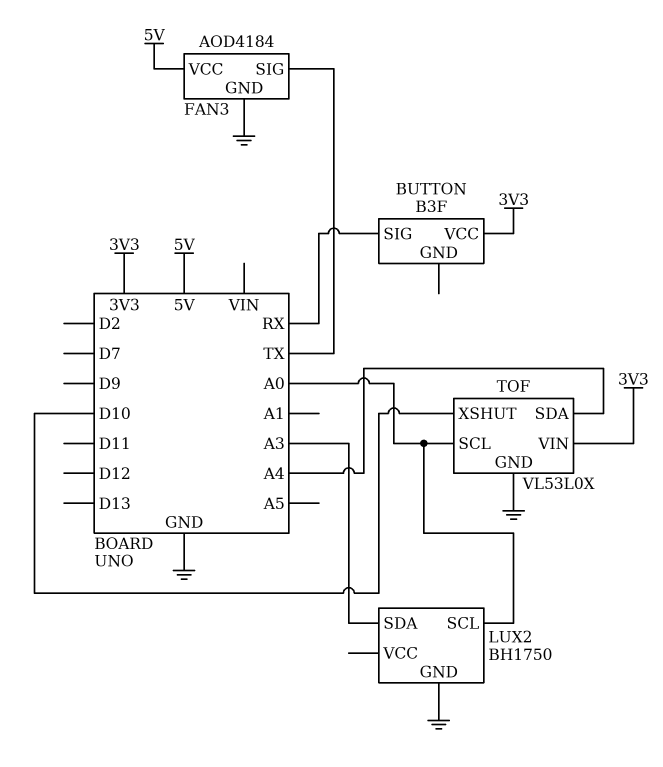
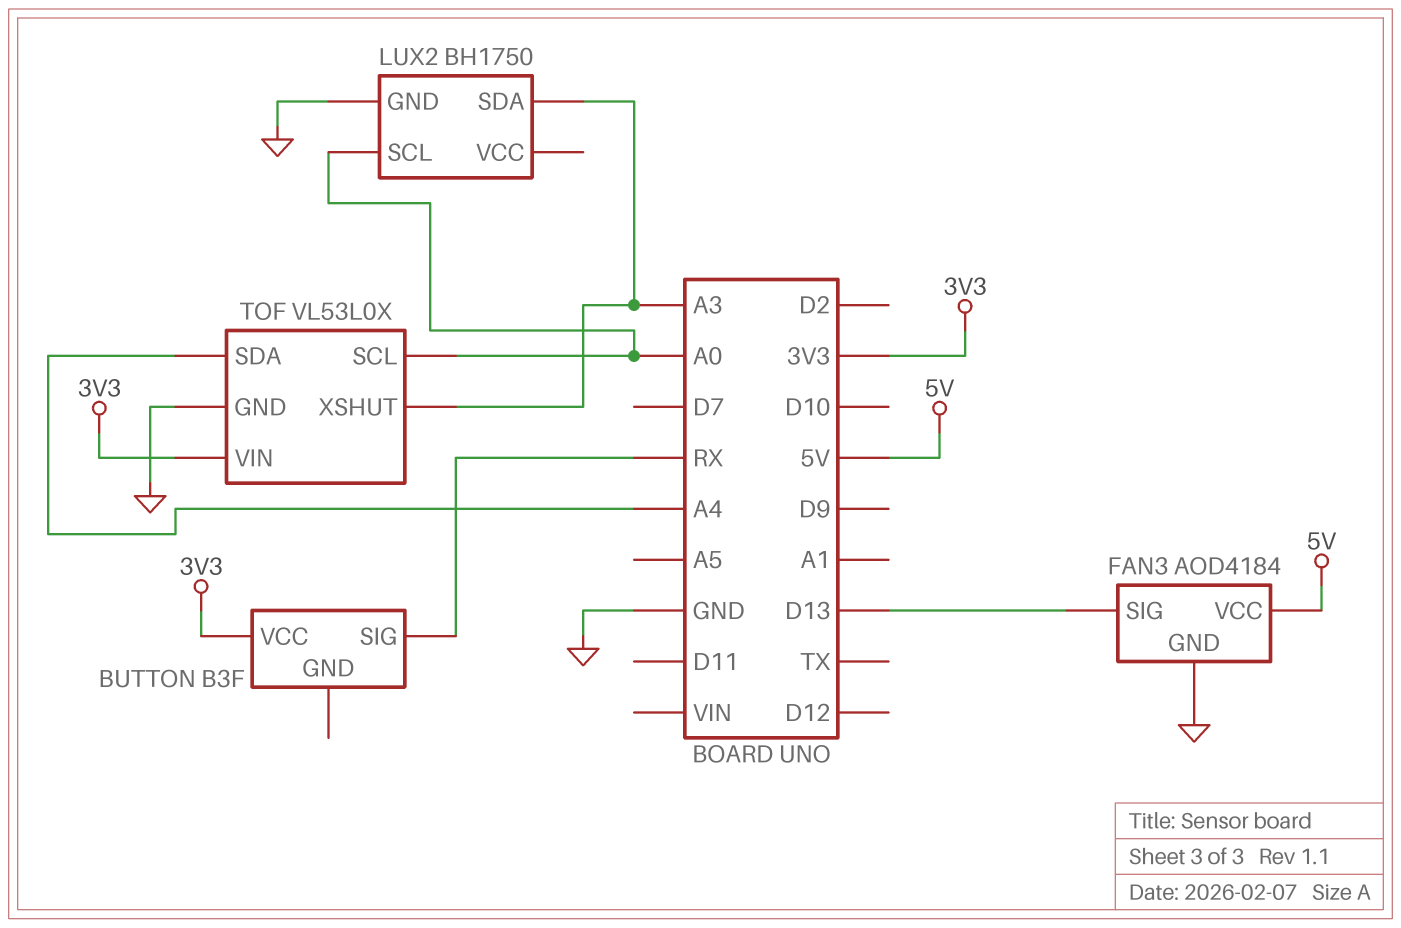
FAN3 pin SIG: TX -> D13
TOF pin XSHUT: D10 -> A3

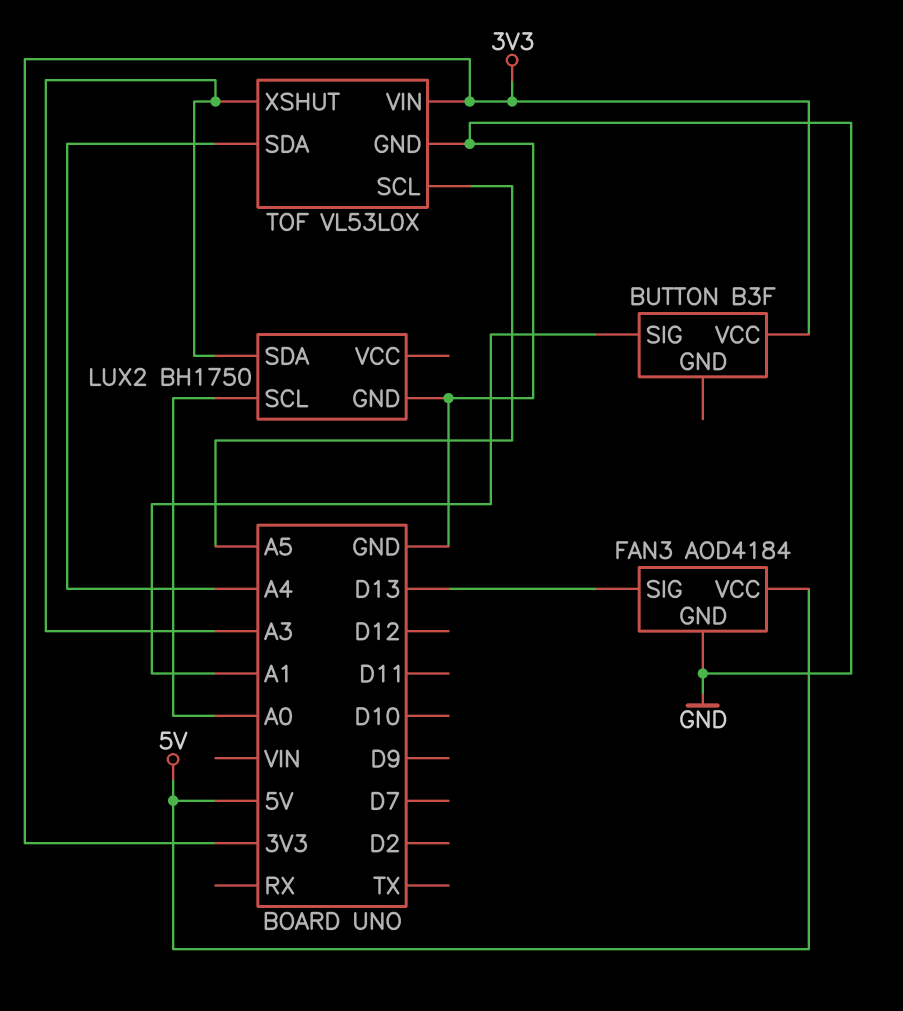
BUTTON pin SIG: RX -> A1
TOF pin SCL: A0 -> A5

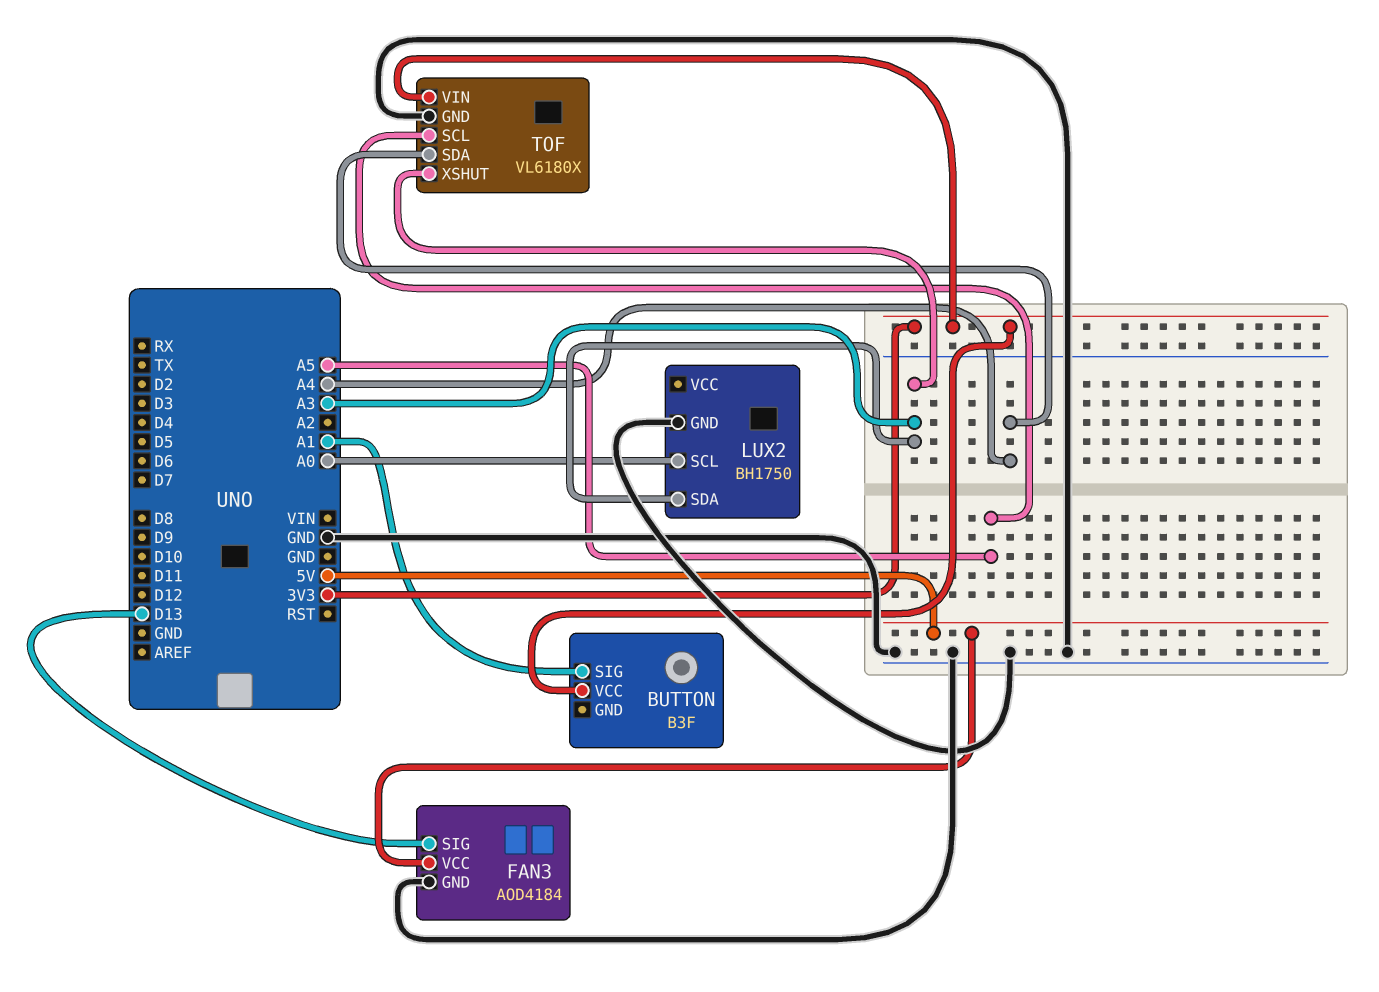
TOF: VL53L0X -> VL6180X

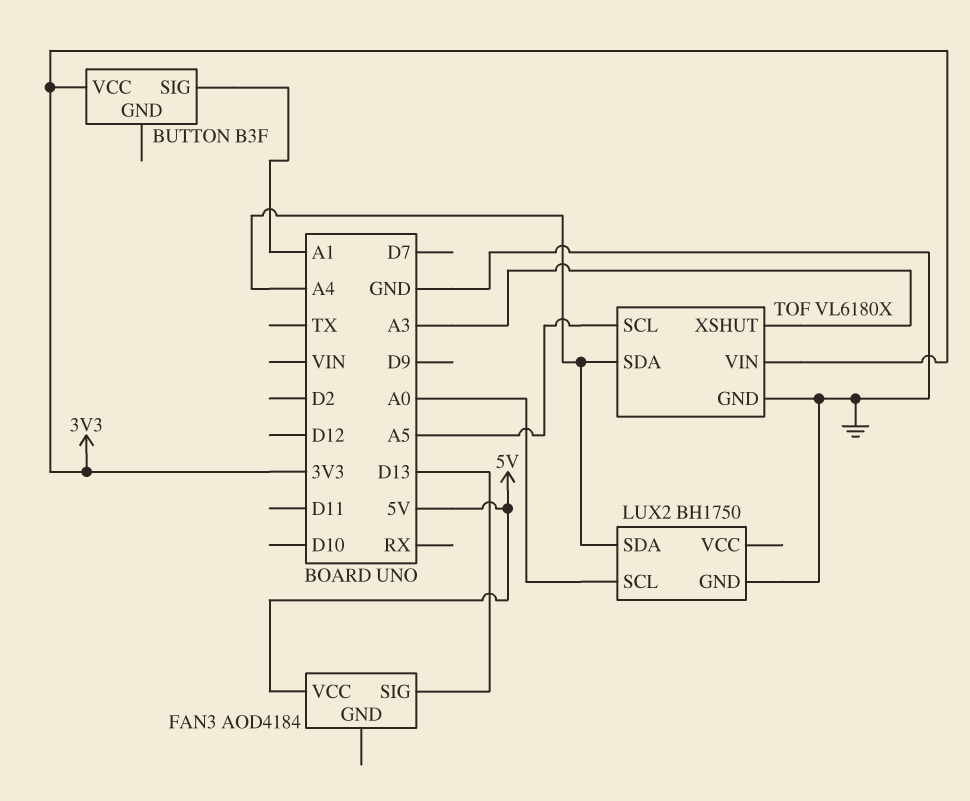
FAN3 pin GND: GND -> none
LUX2 pin SDA: A3 -> A4

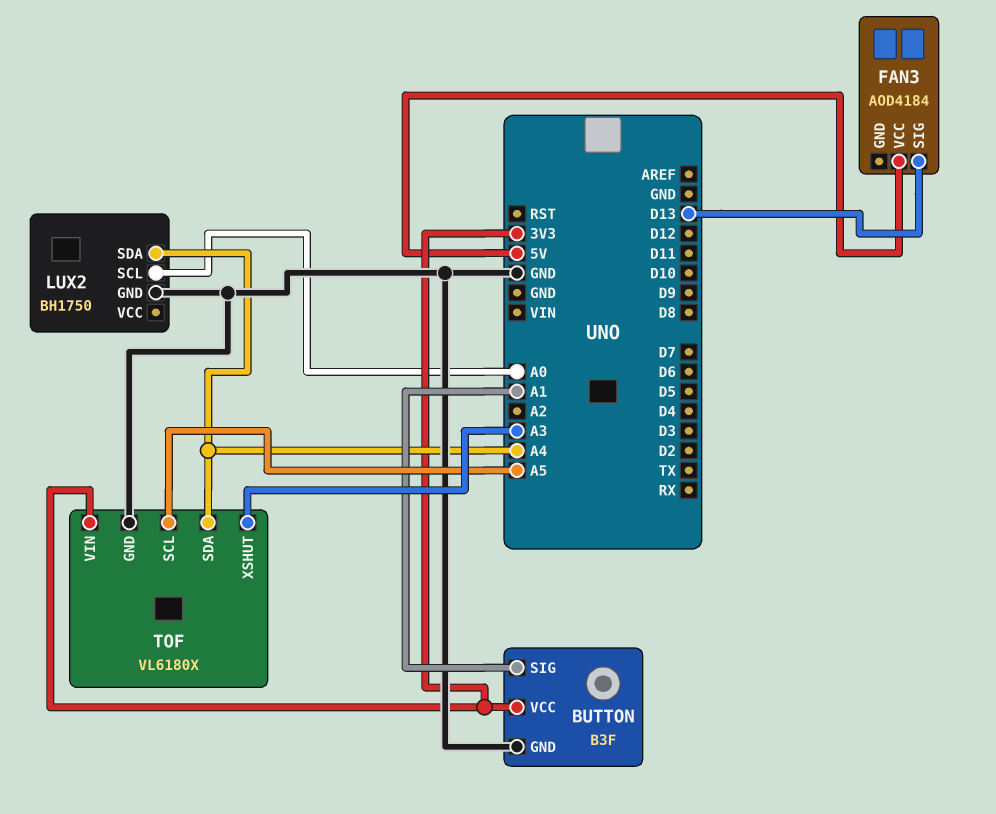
BUTTON pin GND: none -> GND

